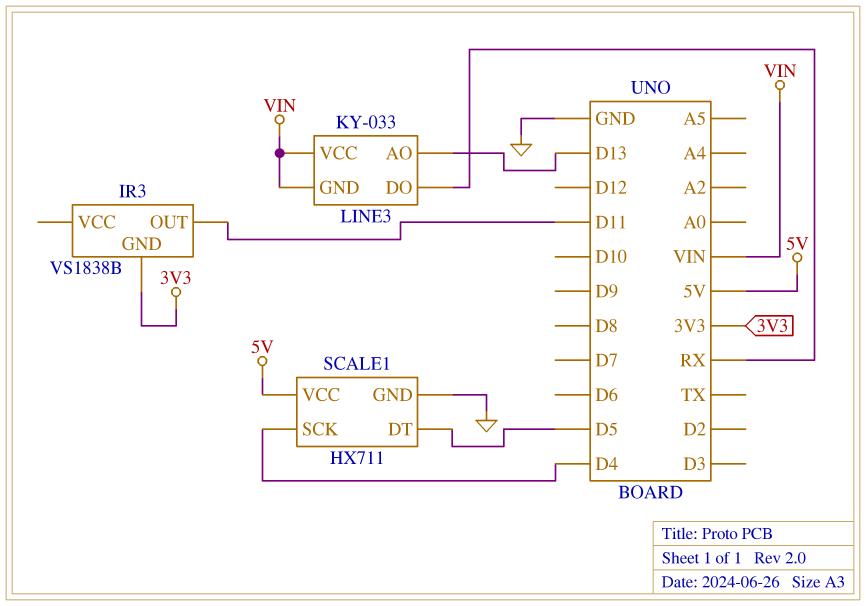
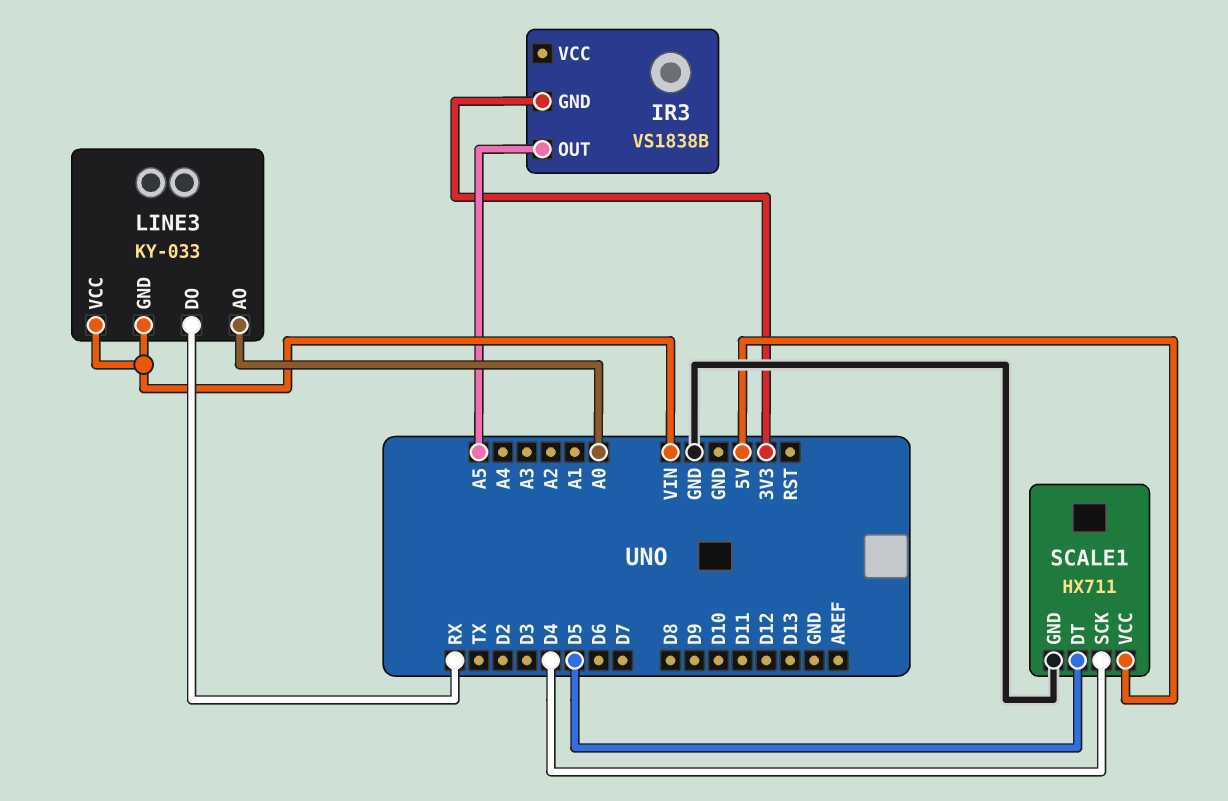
IR3 pin OUT: D11 -> A5
LINE3 pin AO: D13 -> A0

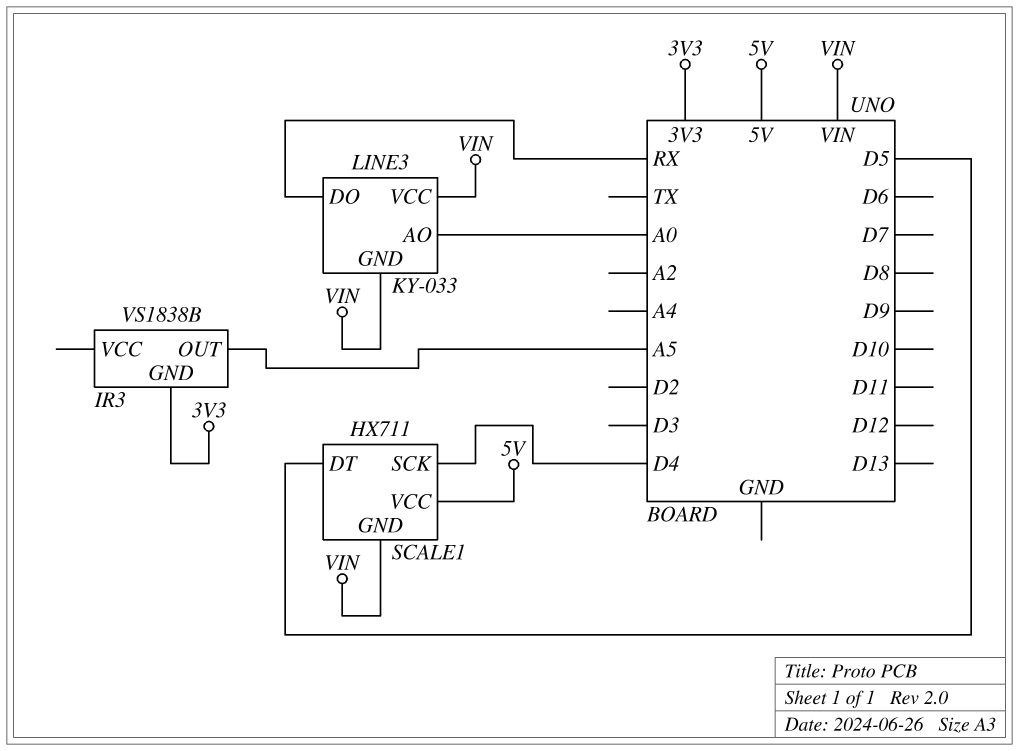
SCALE1 pin GND: GND -> VIN

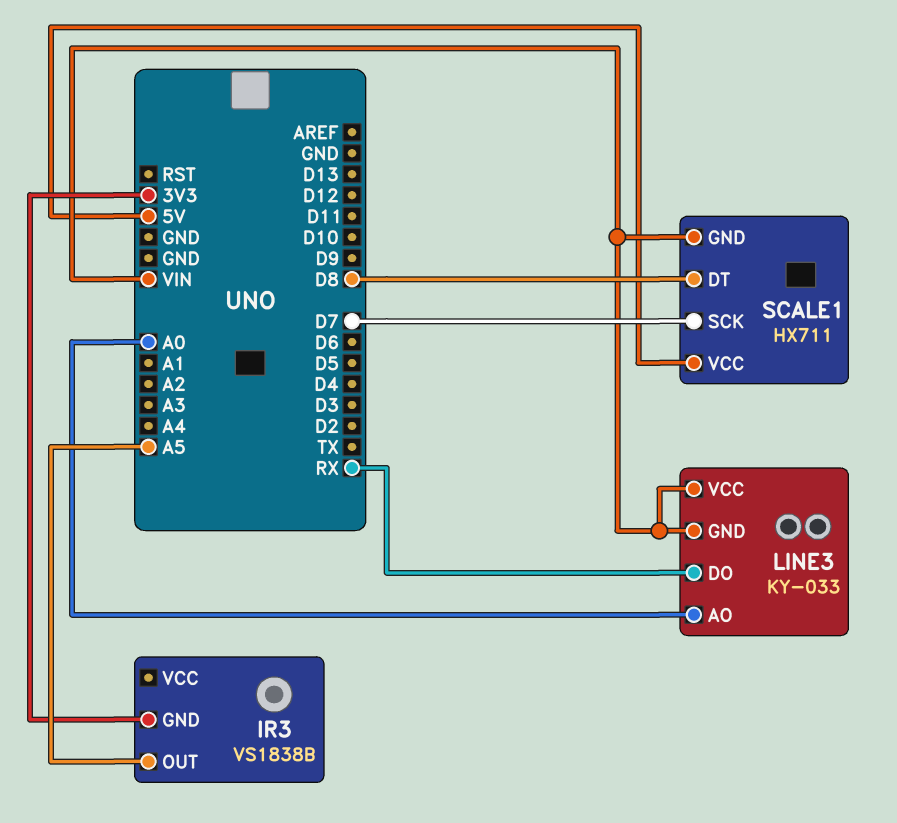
SCALE1 pin DT: D5 -> D8
SCALE1 pin SCK: D4 -> D7

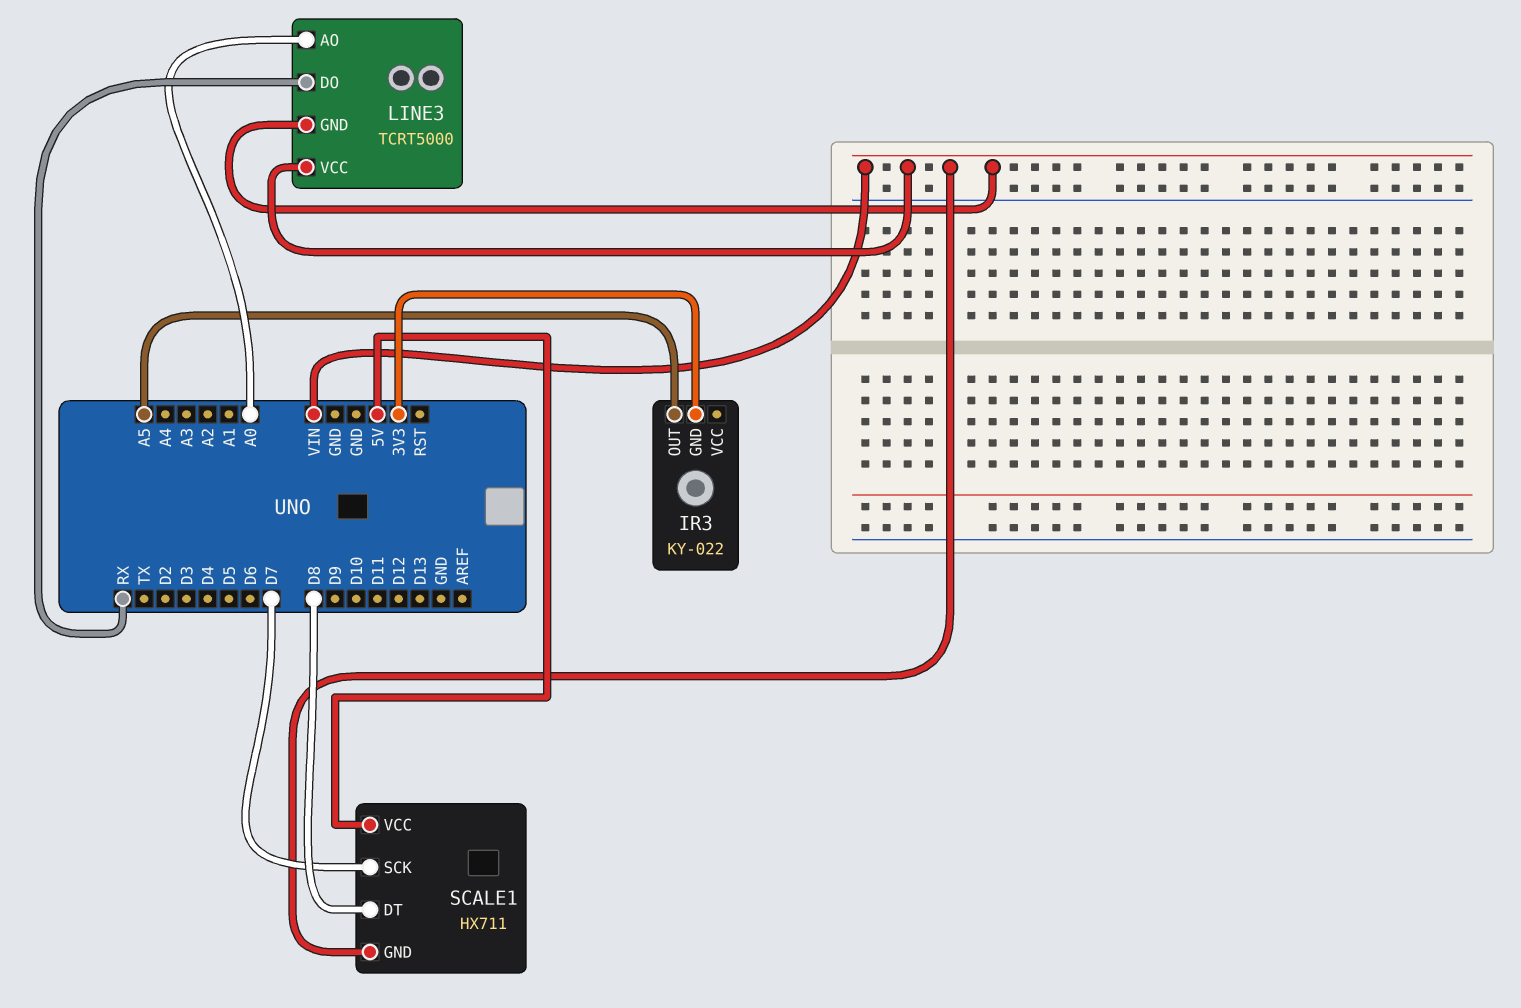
IR3: VS1838B -> KY-022
LINE3: KY-033 -> TCRT5000

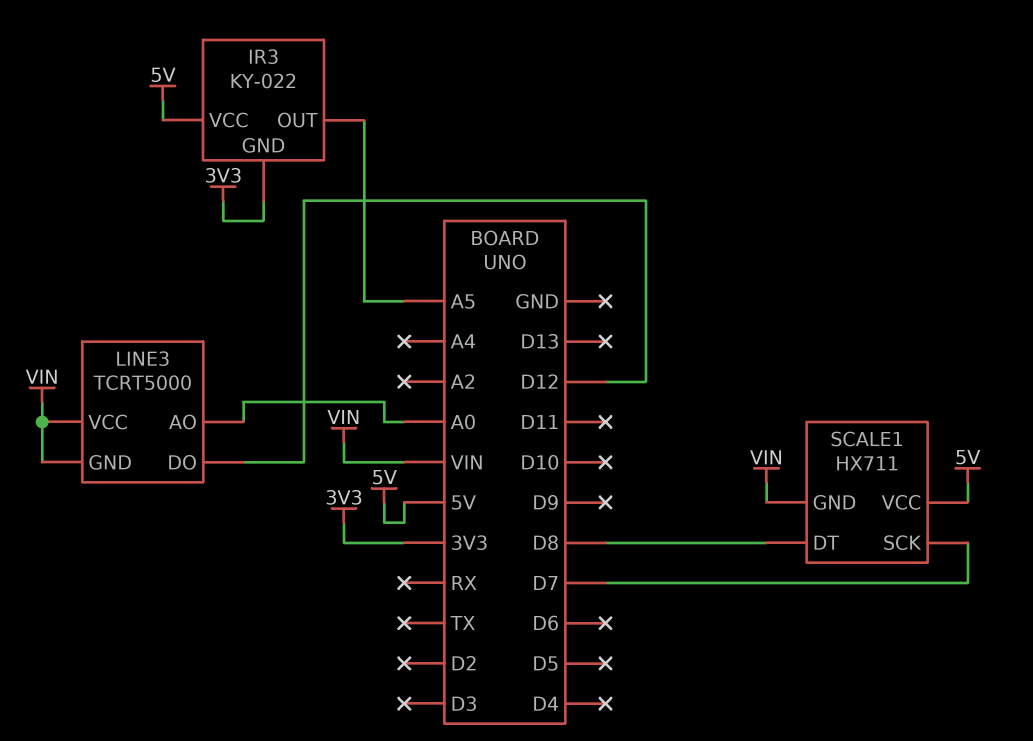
IR3 pin VCC: none -> 5V
LINE3 pin DO: RX -> D12

